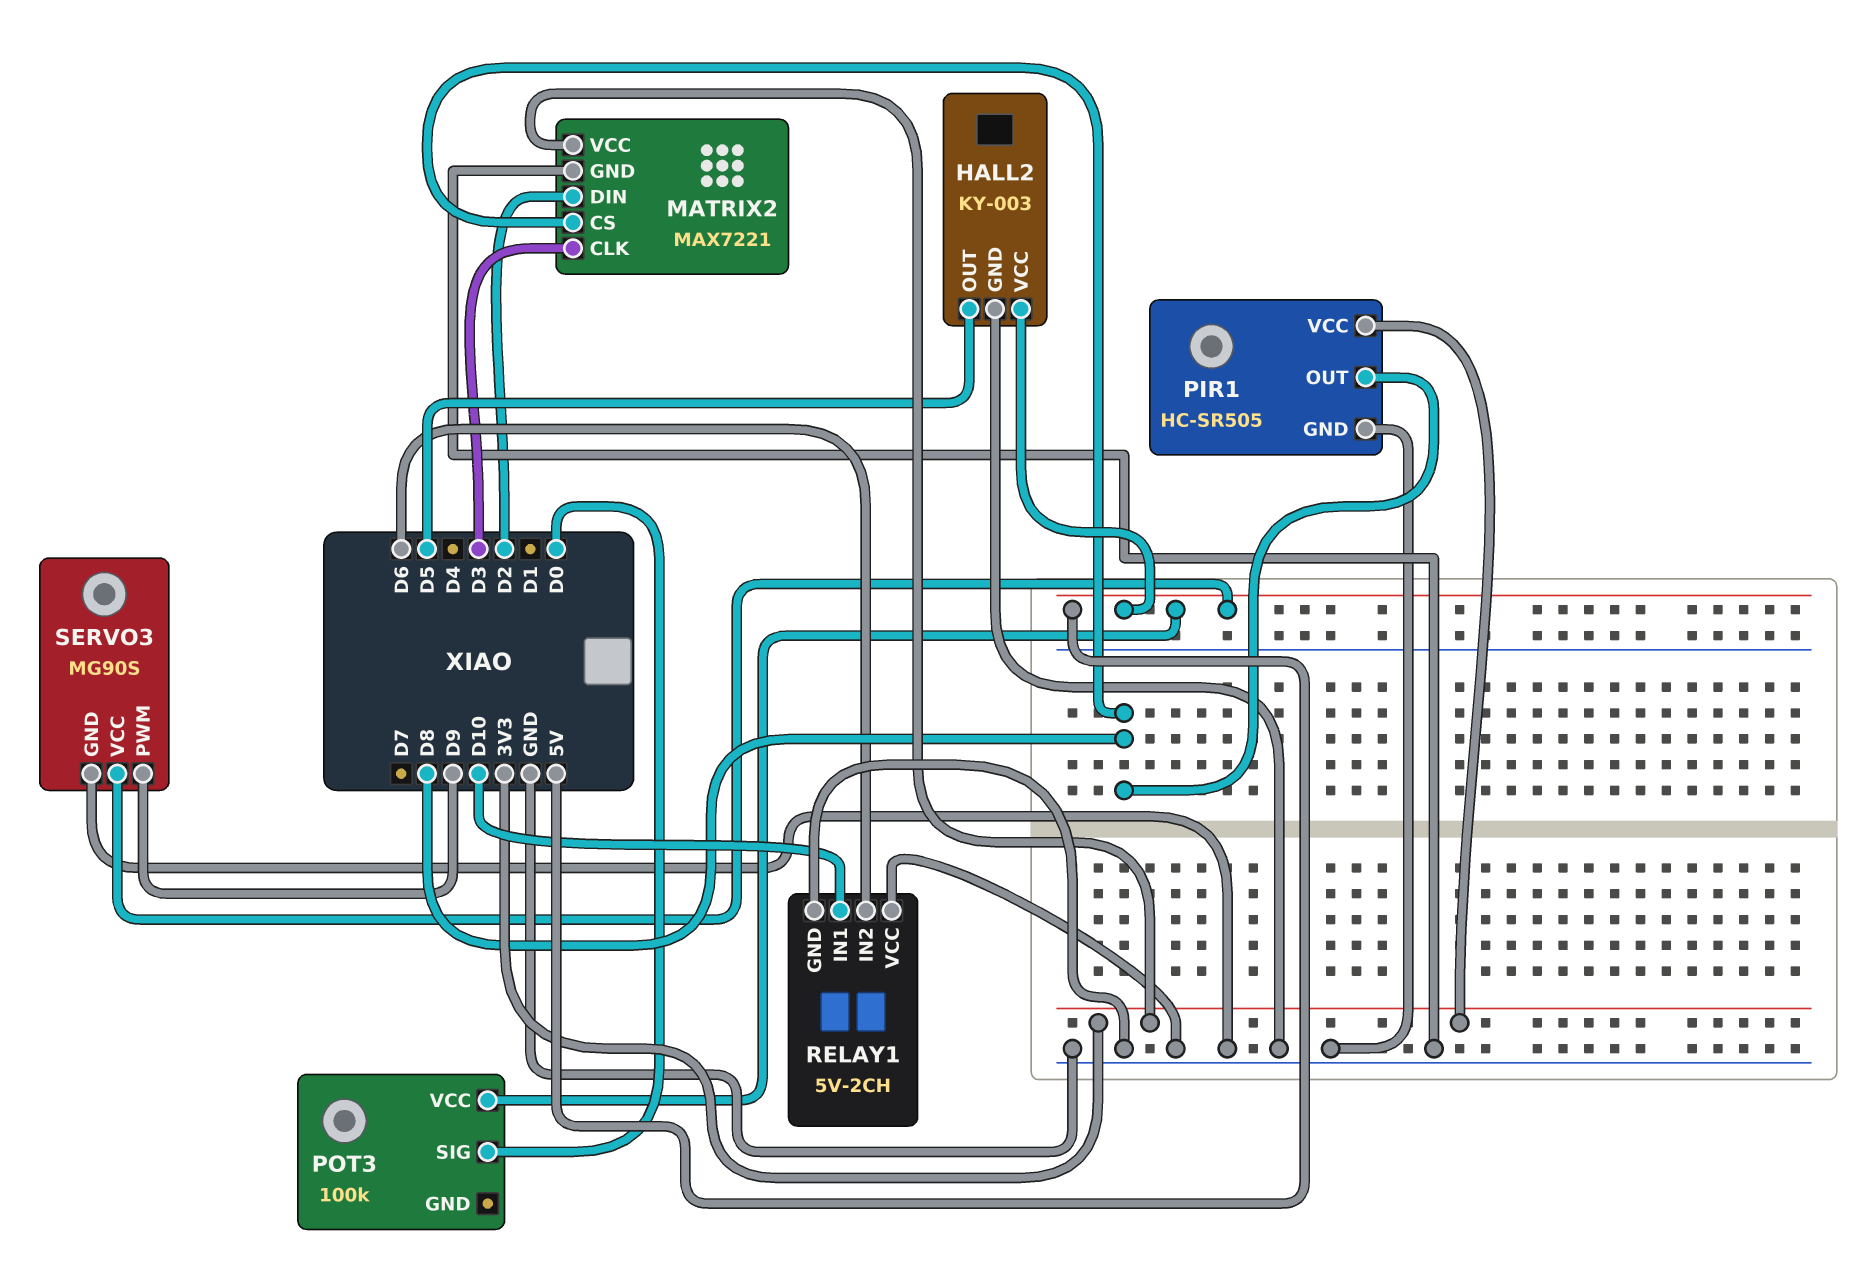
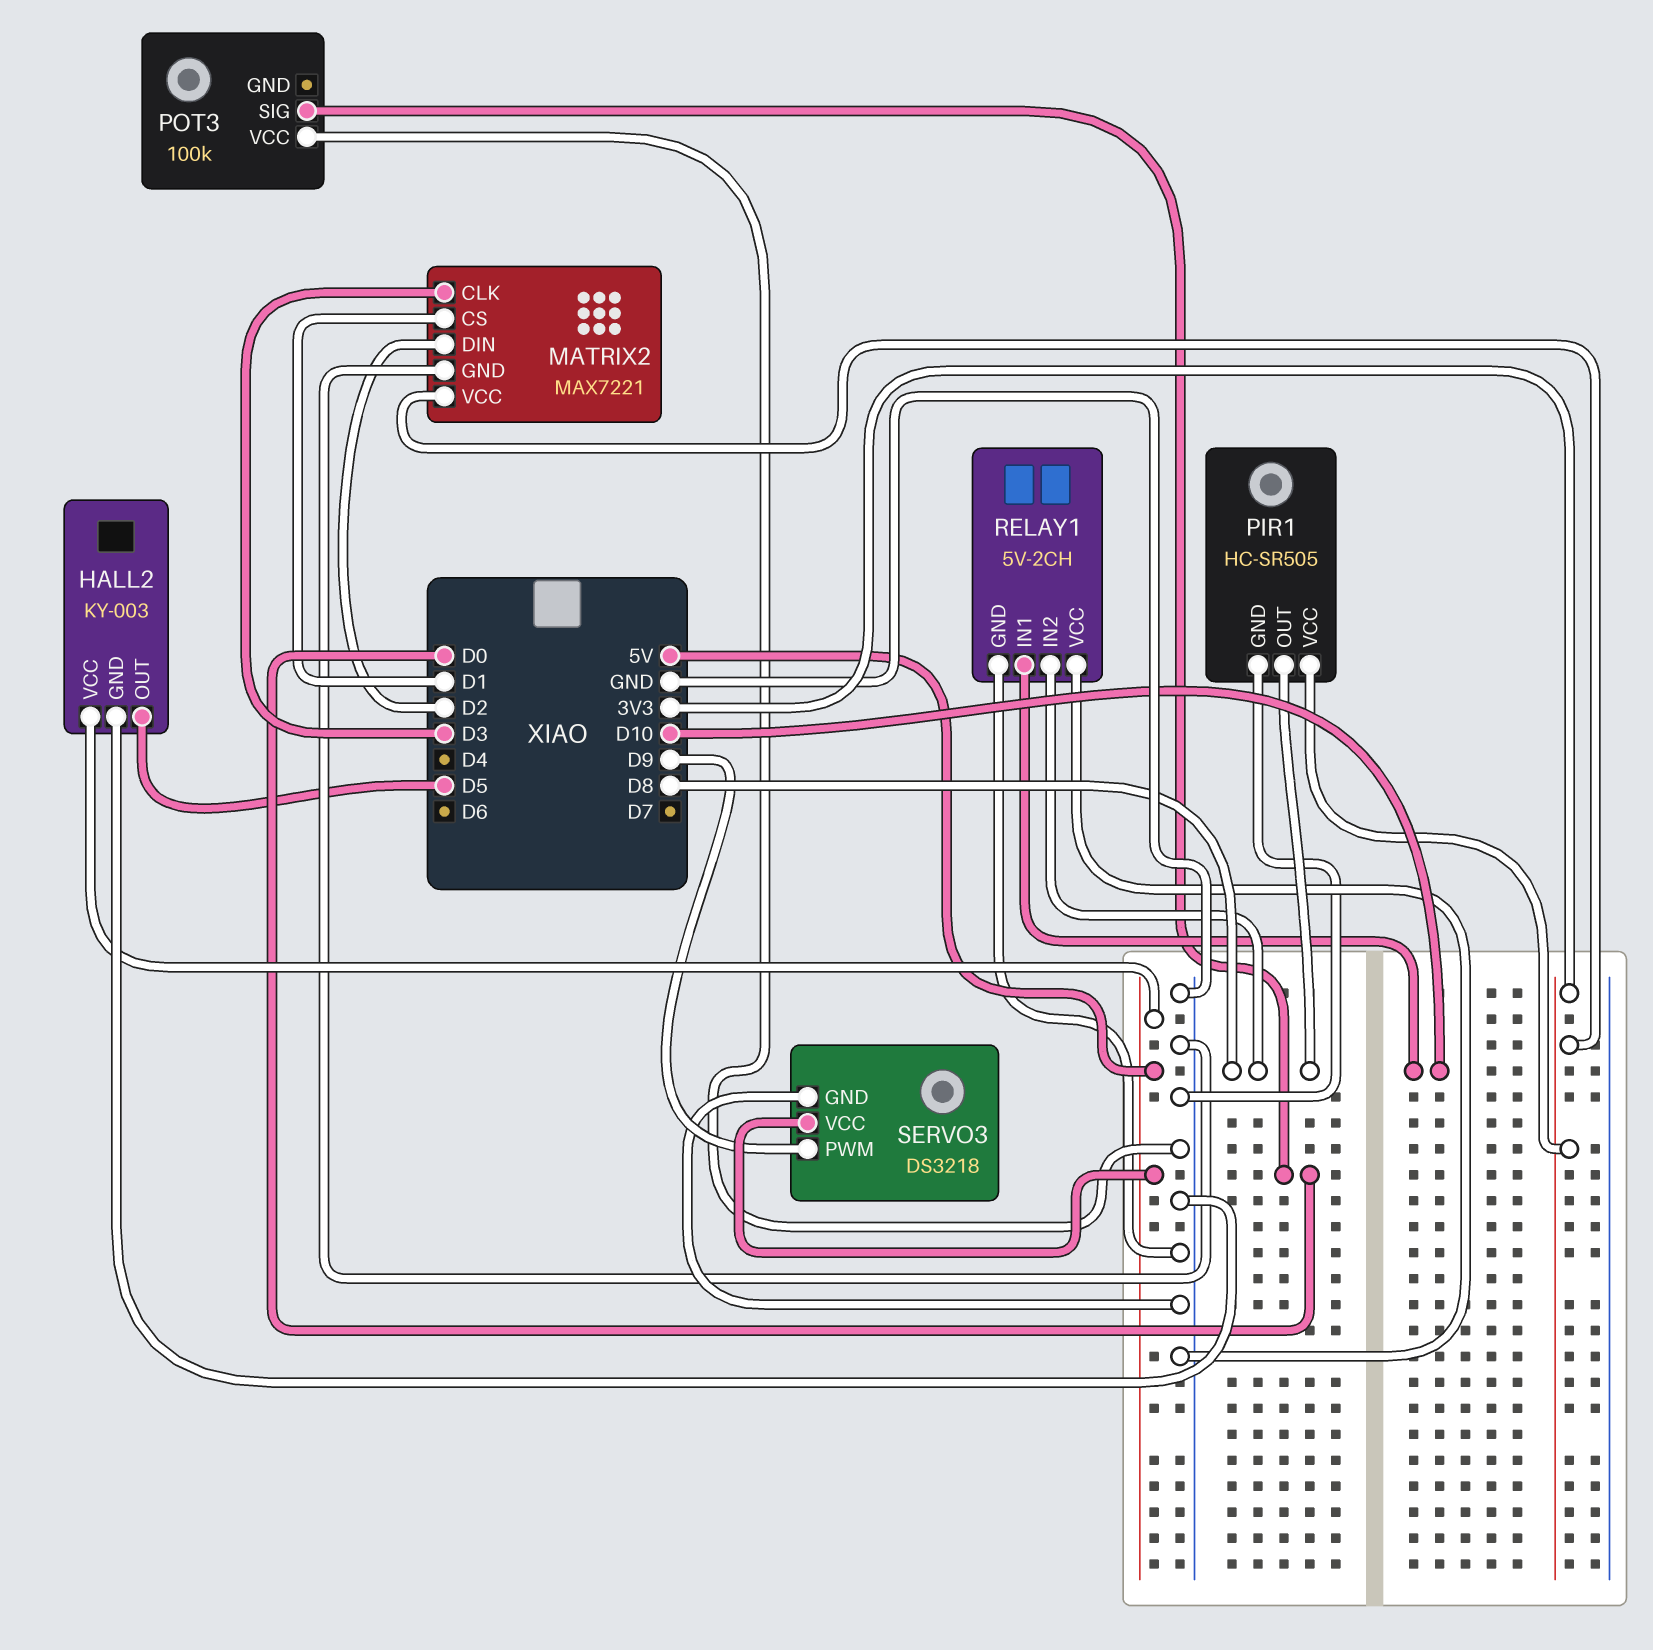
MATRIX2 pin CS: D8 -> D1
POT3 pin VCC: 5V -> GND
RELAY1 pin IN2: D6 -> D8
SERVO3: MG90S -> DS3218

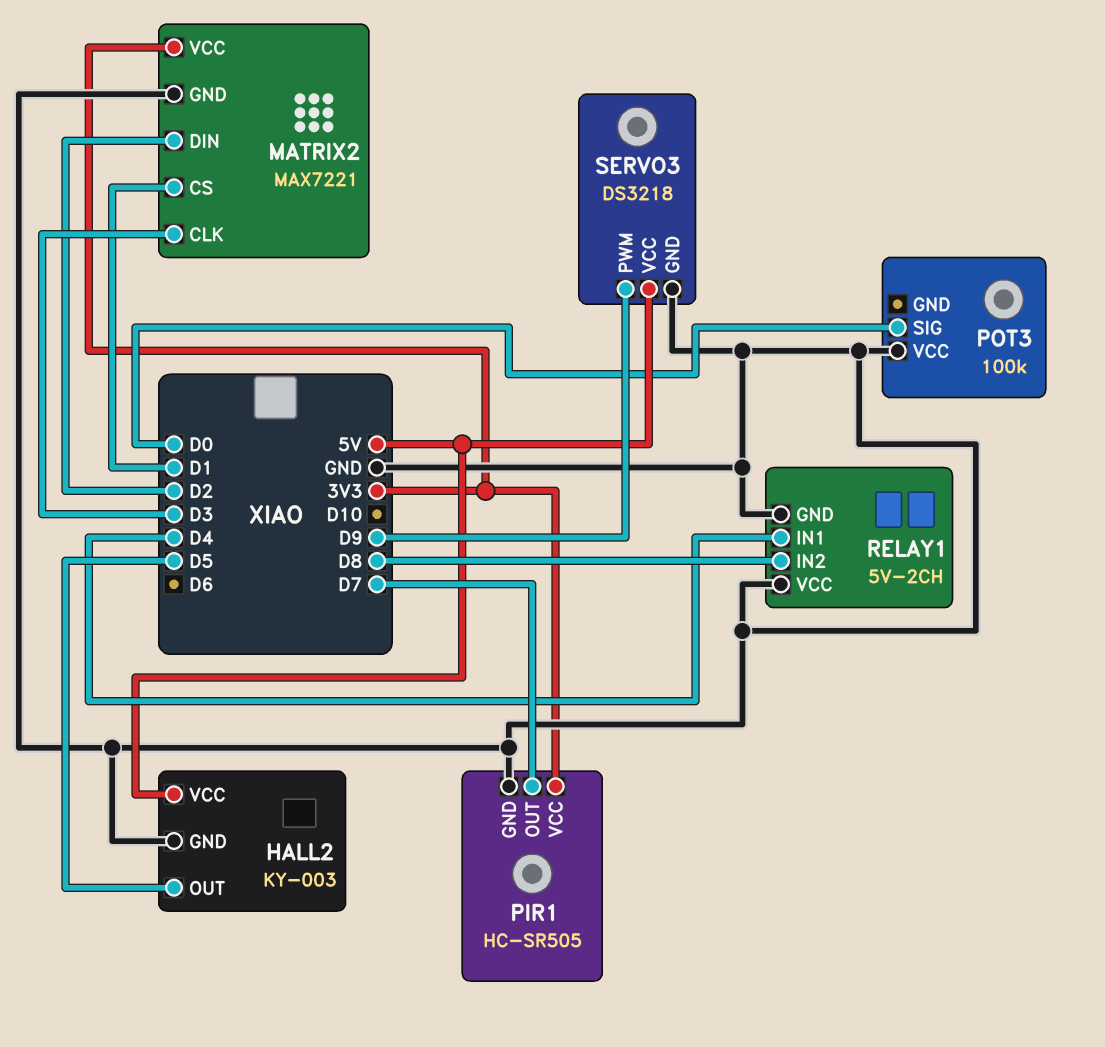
PIR1 pin OUT: D8 -> D7
RELAY1 pin IN1: D10 -> D4

